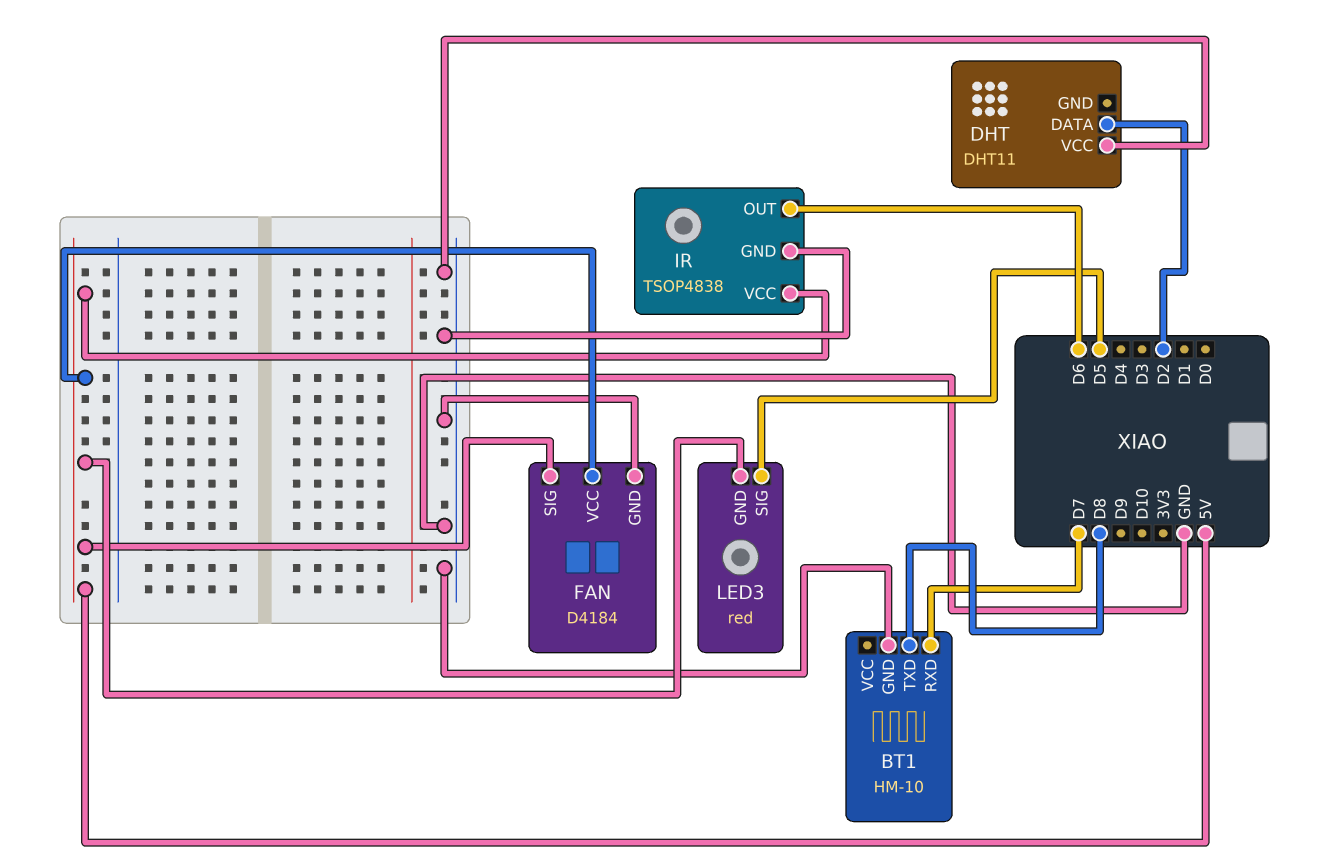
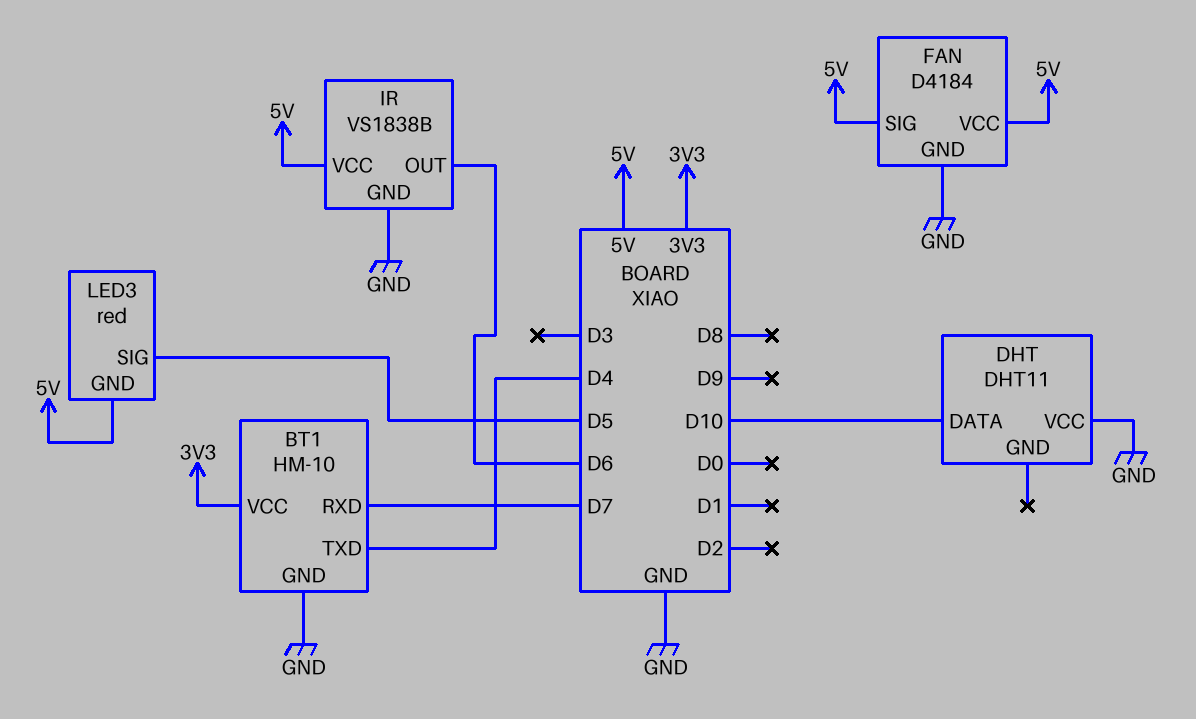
BT1 pin TXD: D8 -> D4
BT1 pin VCC: none -> 3V3
DHT pin DATA: D2 -> D10
IR: TSOP4838 -> VS1838B

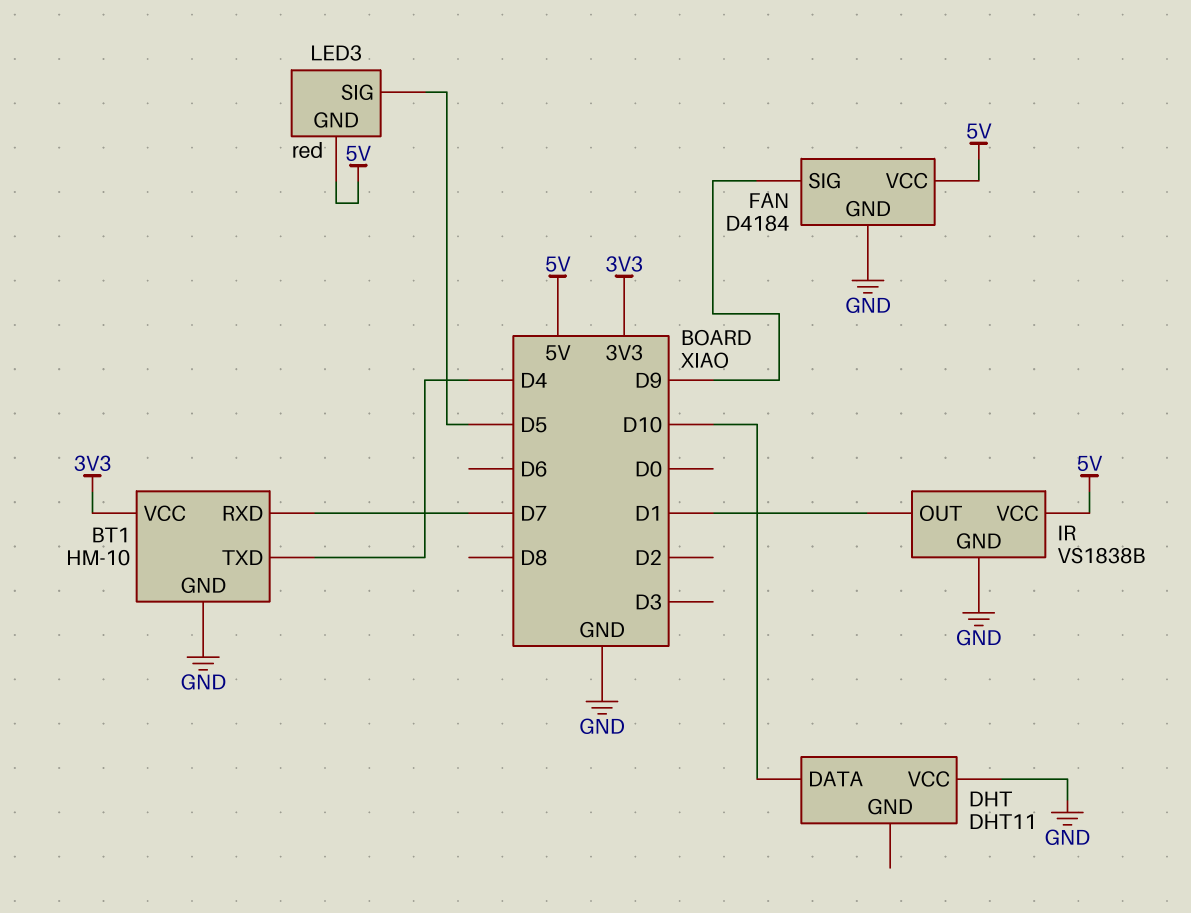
FAN pin SIG: 5V -> D9
IR pin OUT: D6 -> D1

